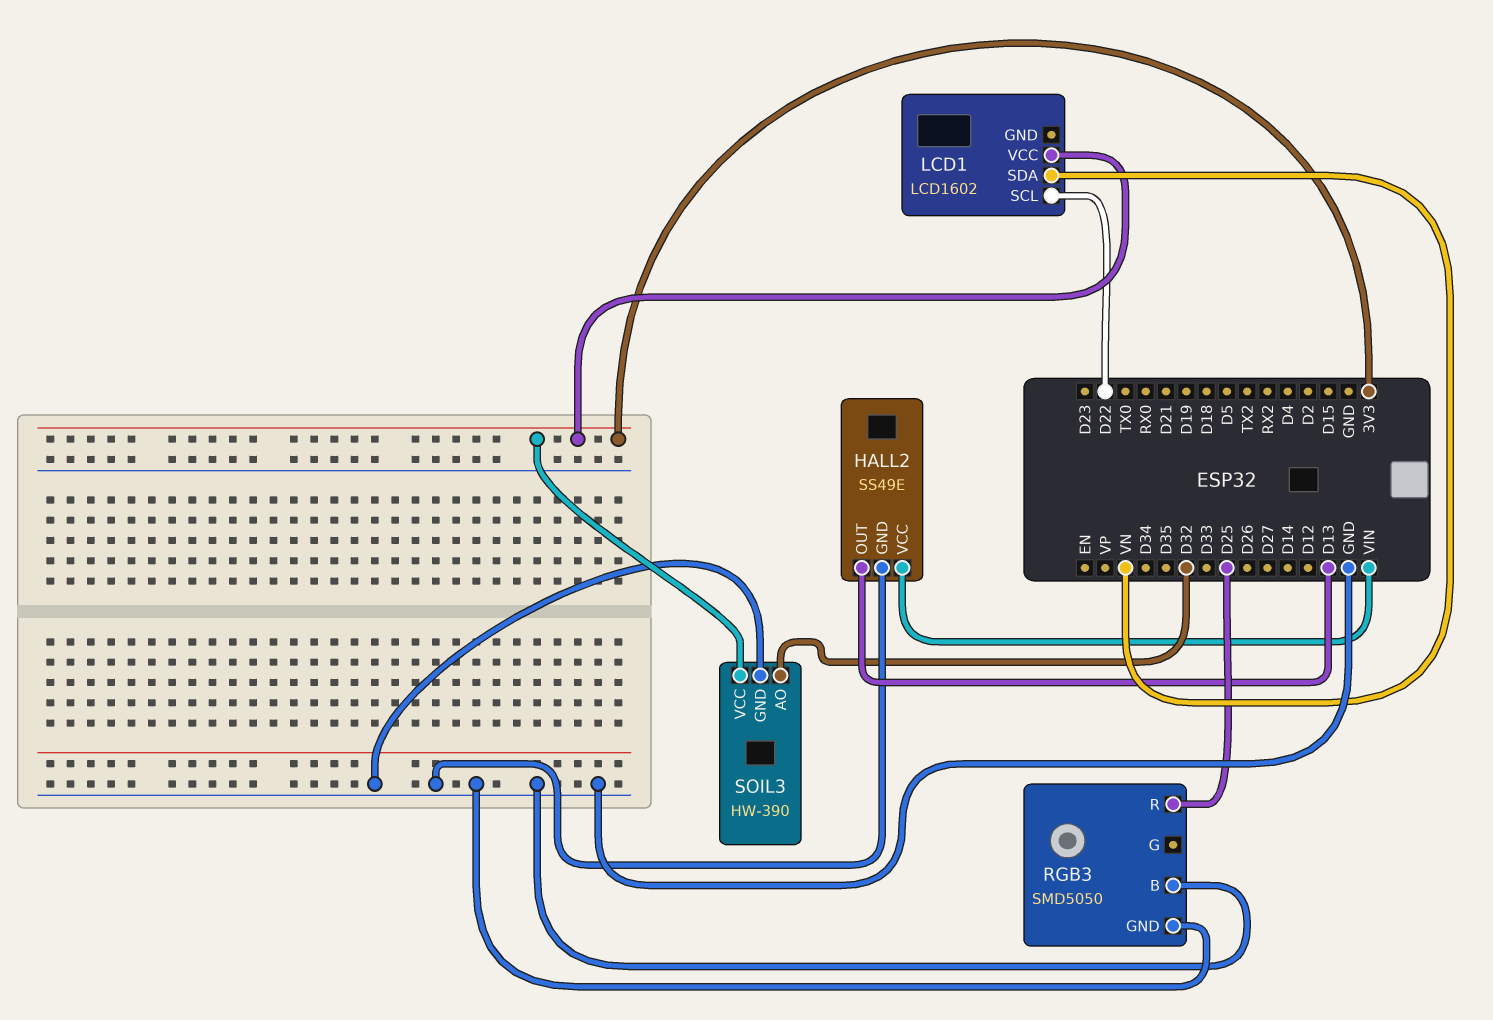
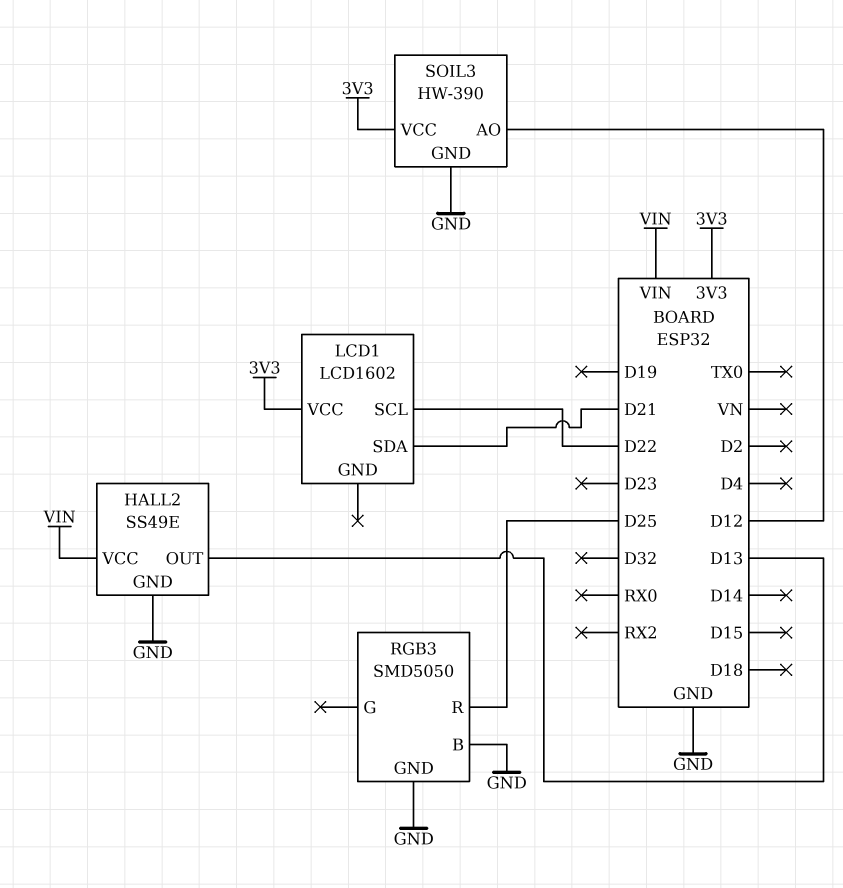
LCD1 pin SDA: VN -> D21
SOIL3 pin AO: D32 -> D12

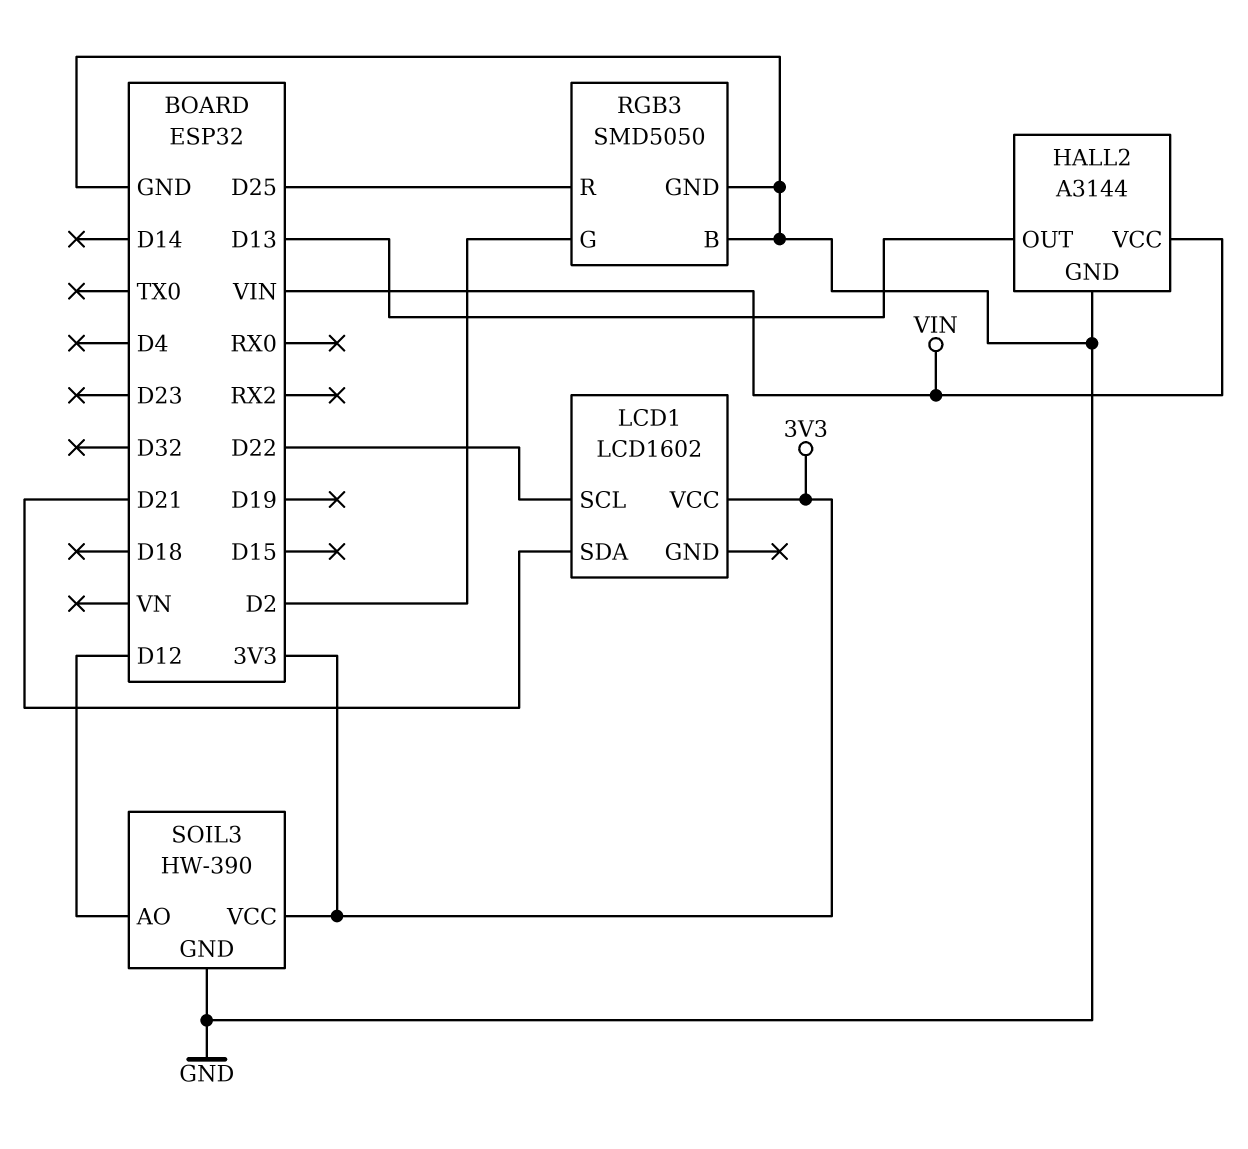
HALL2: SS49E -> A3144
RGB3 pin G: none -> D2

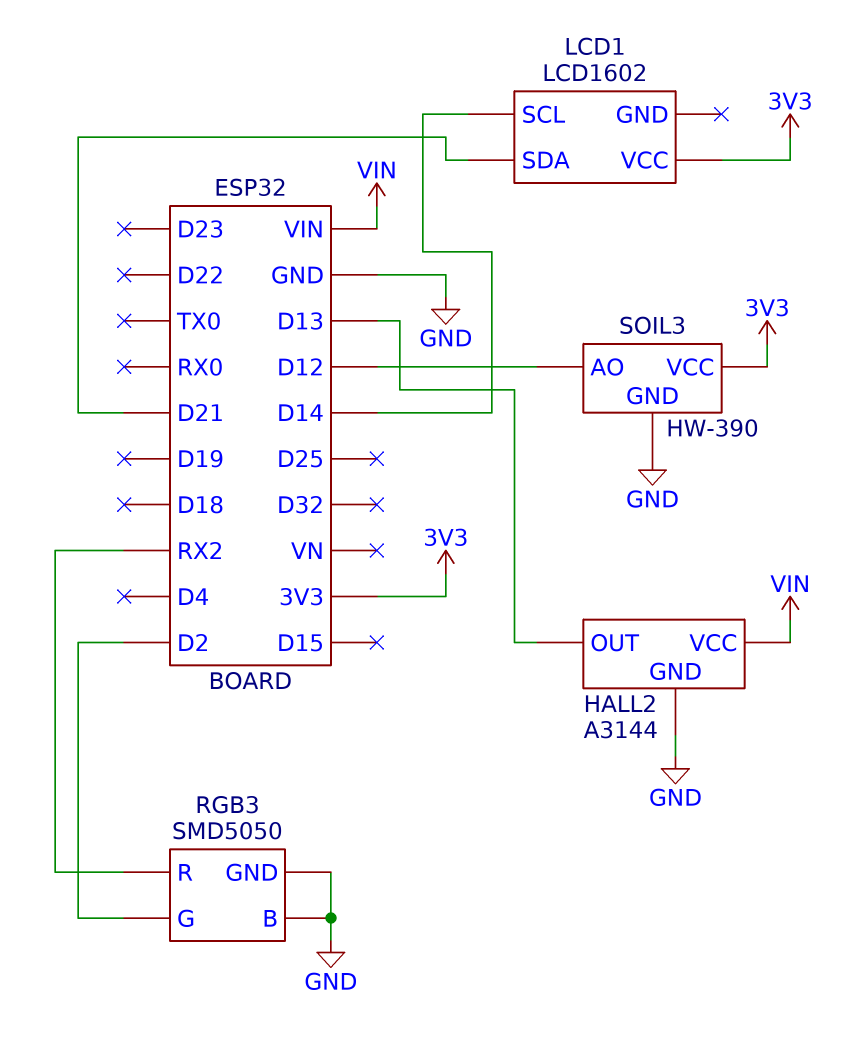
LCD1 pin SCL: D22 -> D14
RGB3 pin R: D25 -> RX2

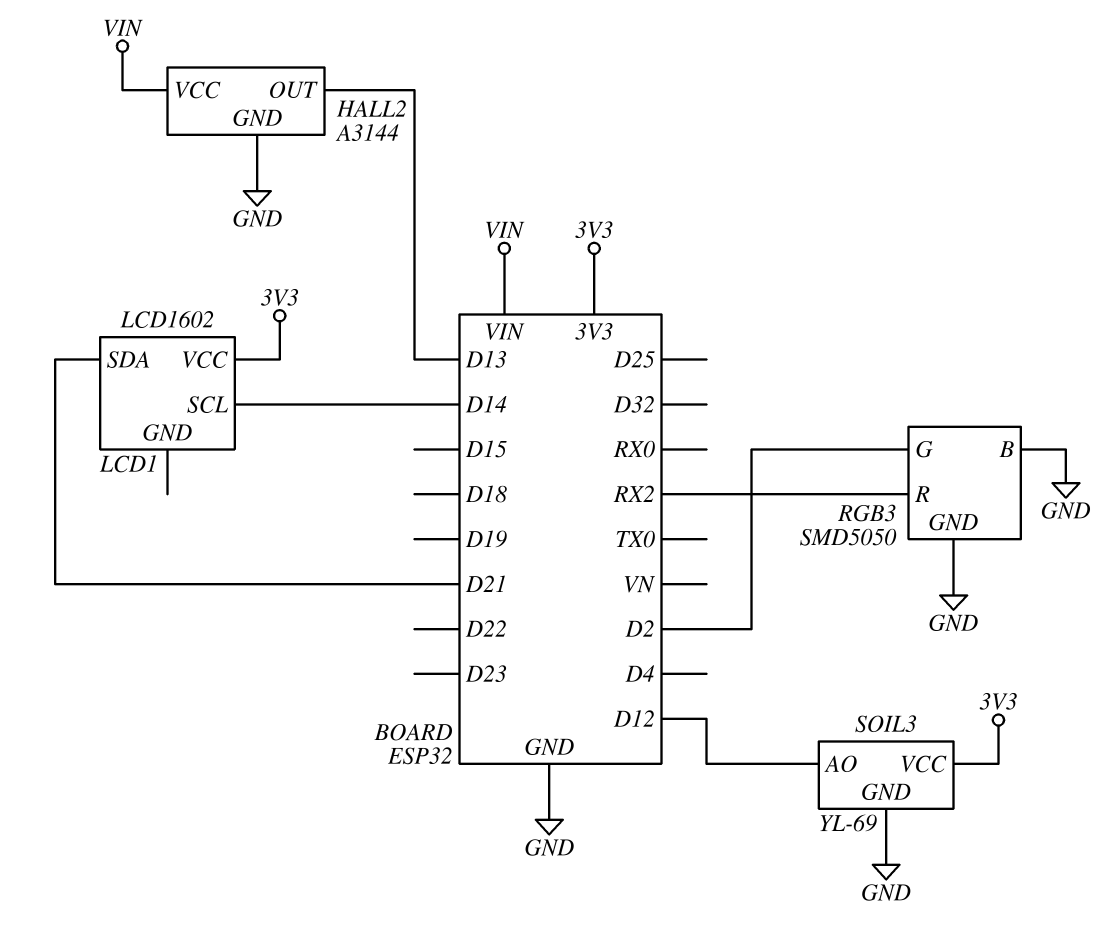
SOIL3: HW-390 -> YL-69

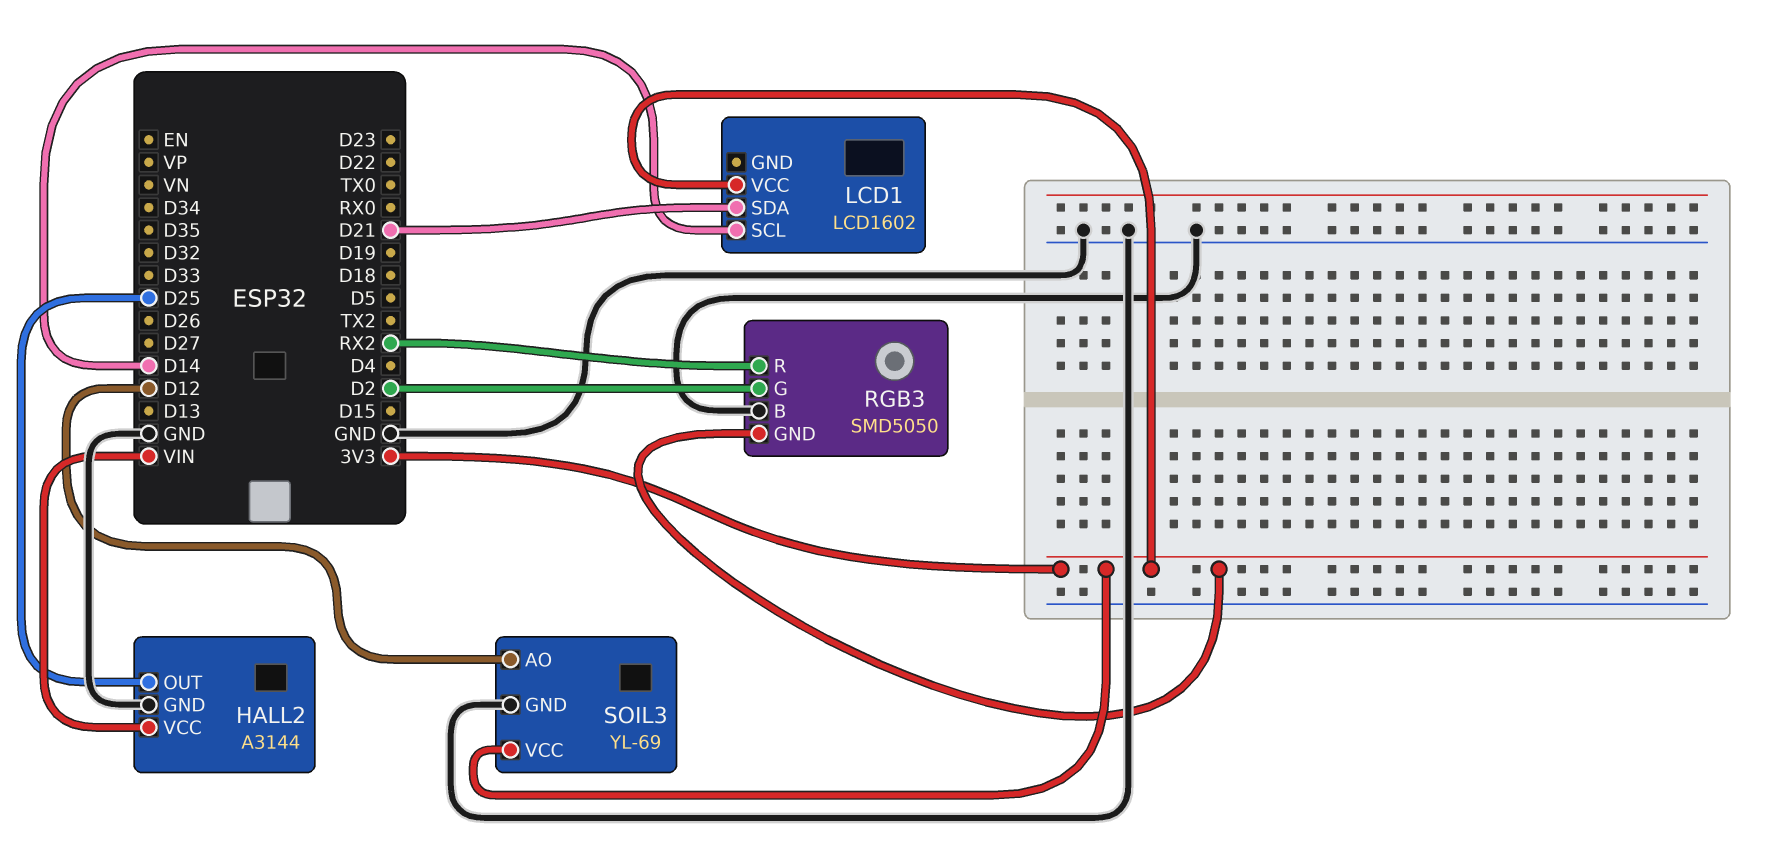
HALL2 pin OUT: D13 -> D25
RGB3 pin GND: GND -> 3V3

